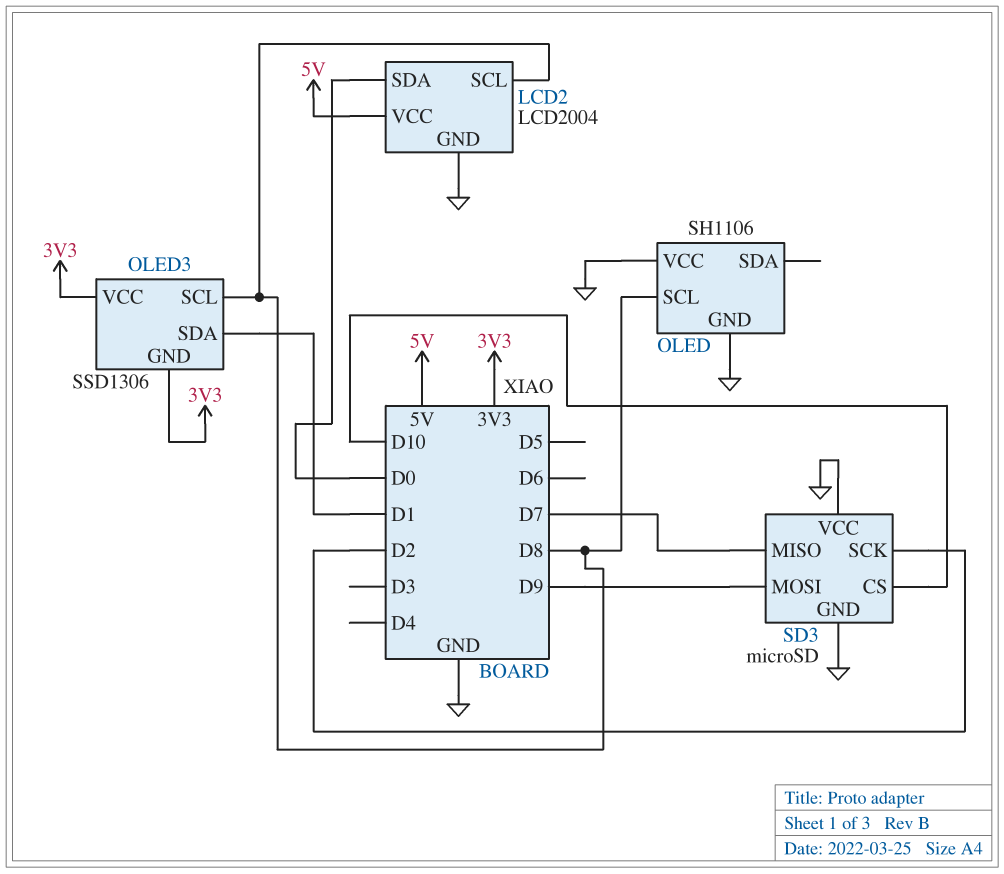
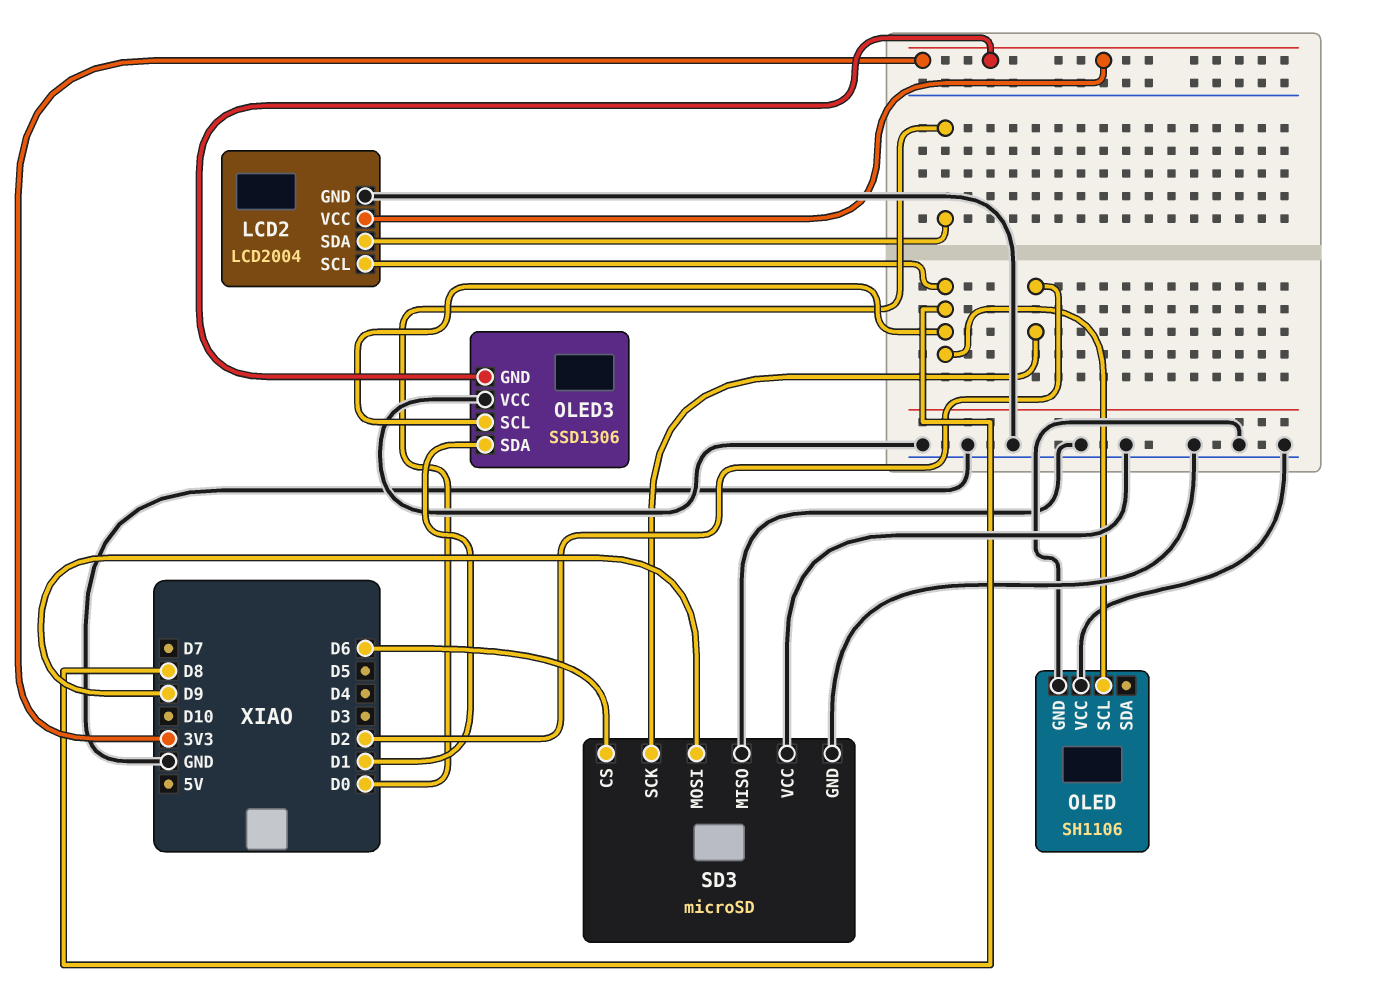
LCD2 pin VCC: 5V -> 3V3
OLED3 pin VCC: 3V3 -> GND
SD3 pin CS: D10 -> D6
SD3 pin MISO: D7 -> GND

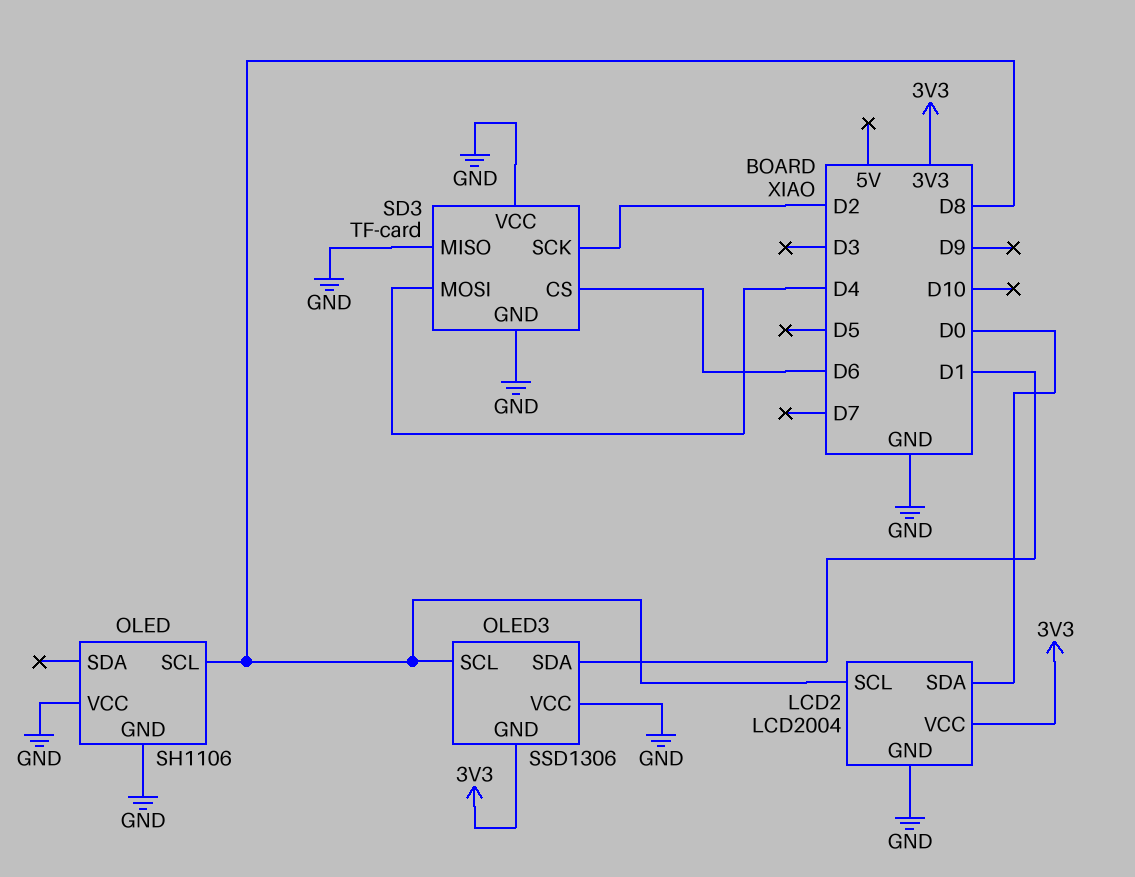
SD3: microSD -> TF-card
SD3 pin MOSI: D9 -> D4

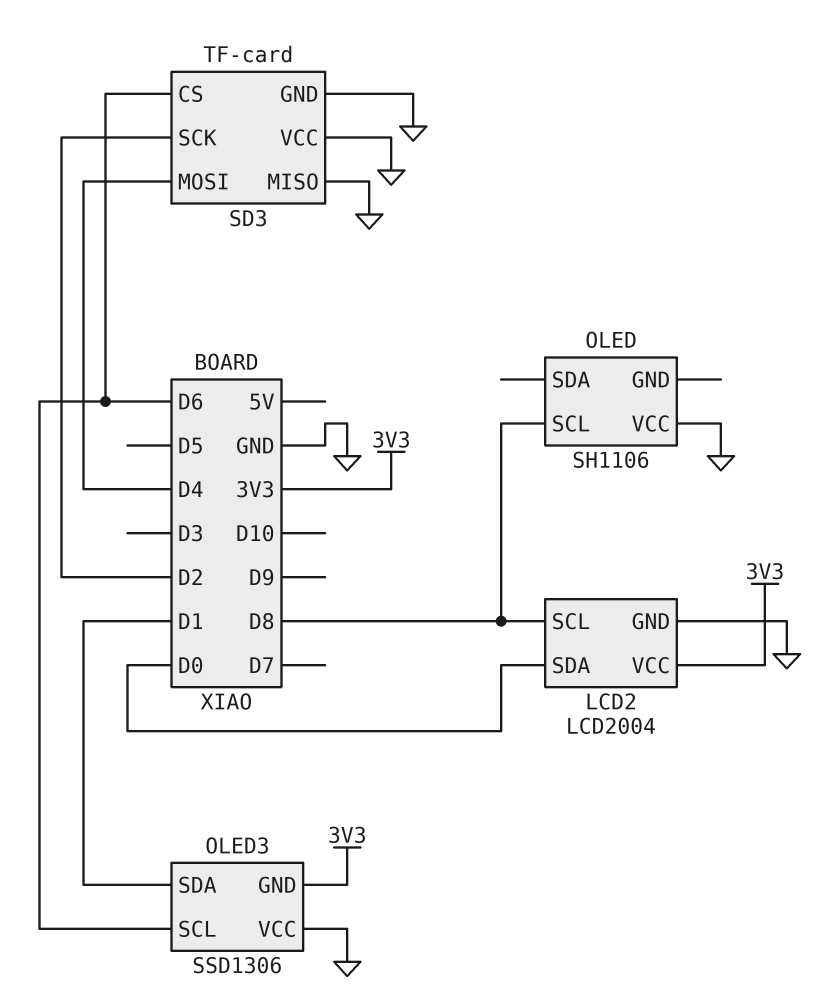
OLED pin GND: GND -> none
OLED3 pin SCL: D8 -> D6

